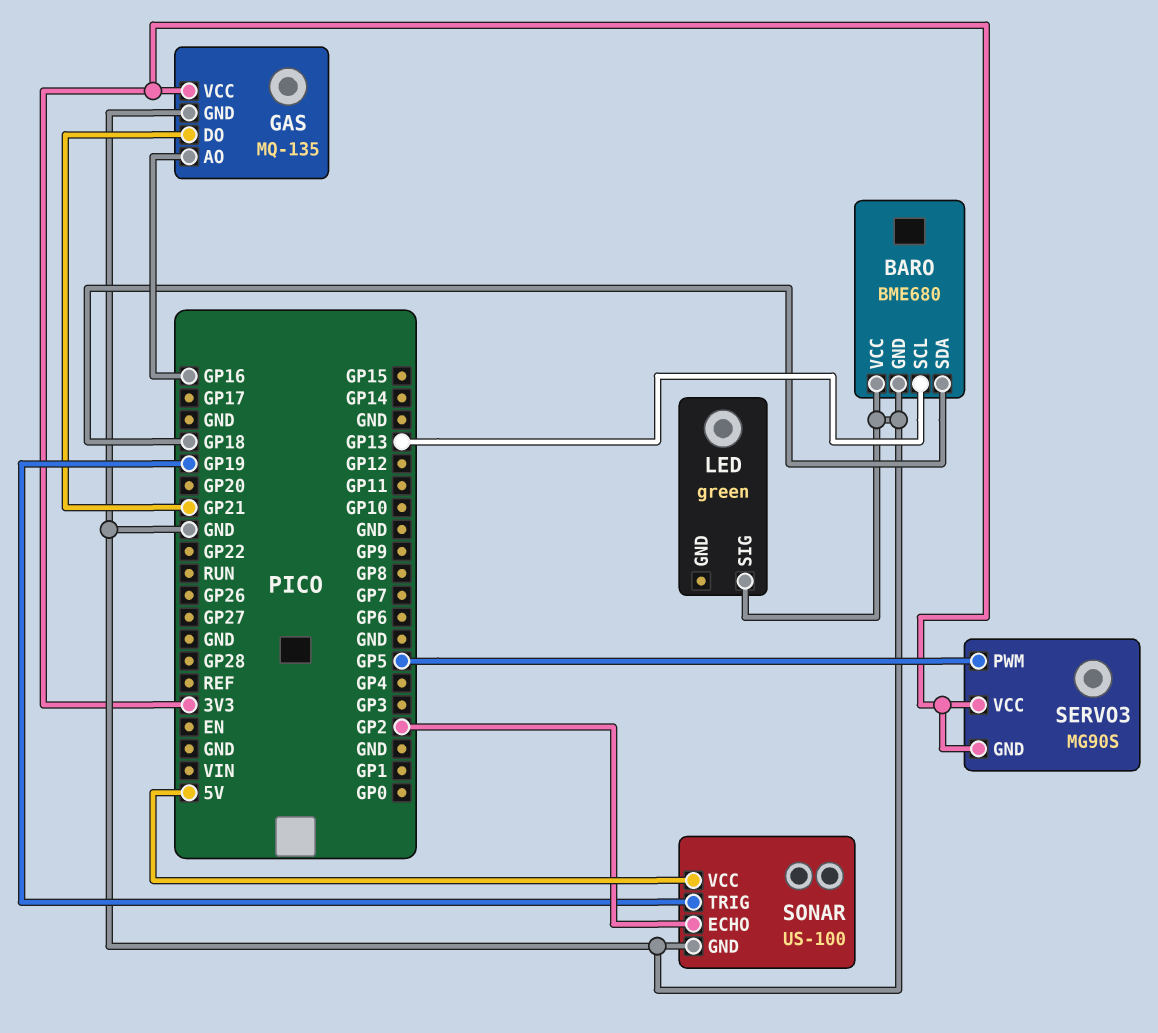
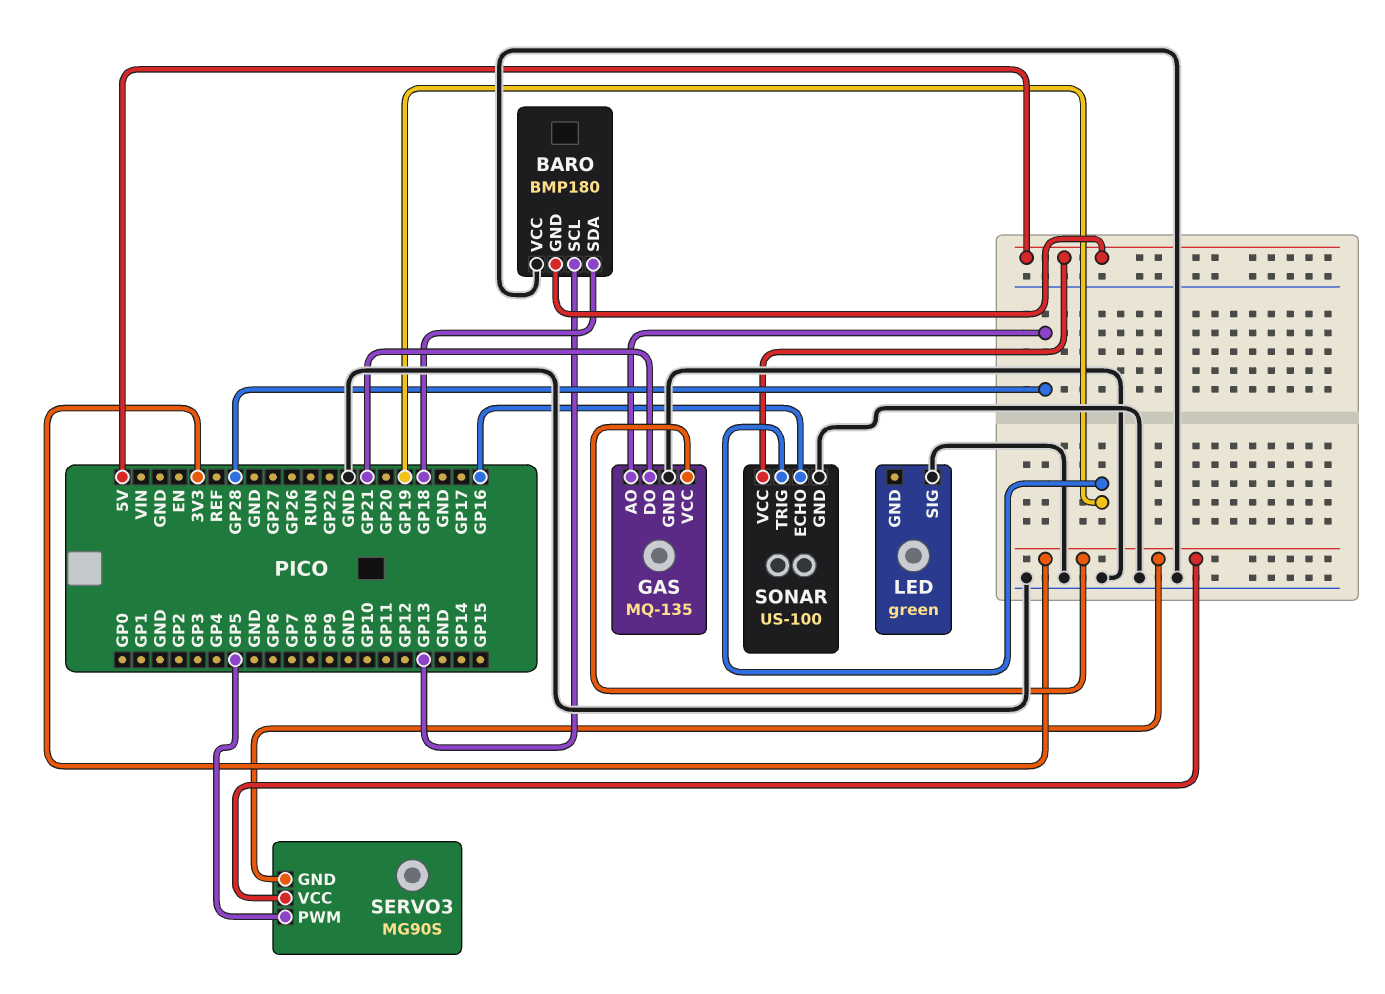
BARO: BME680 -> BMP180
BARO pin GND: GND -> 5V
GAS pin AO: GP16 -> GP28
SONAR pin ECHO: GP2 -> GP16

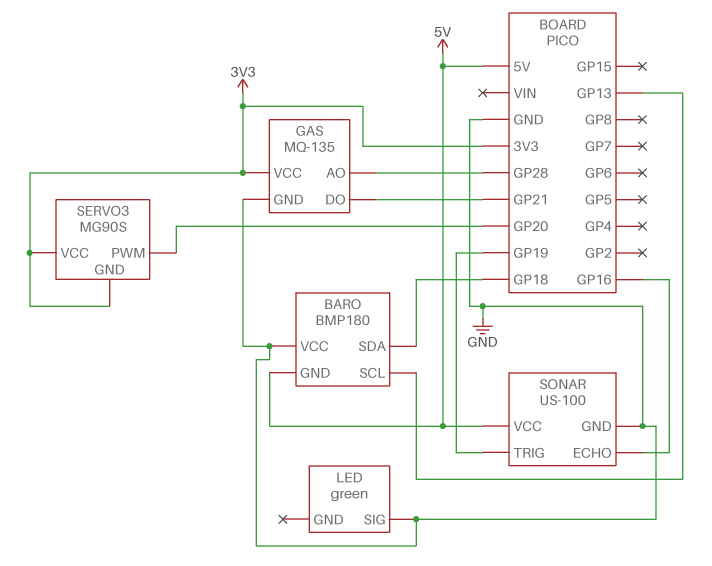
SERVO3 pin PWM: GP5 -> GP20

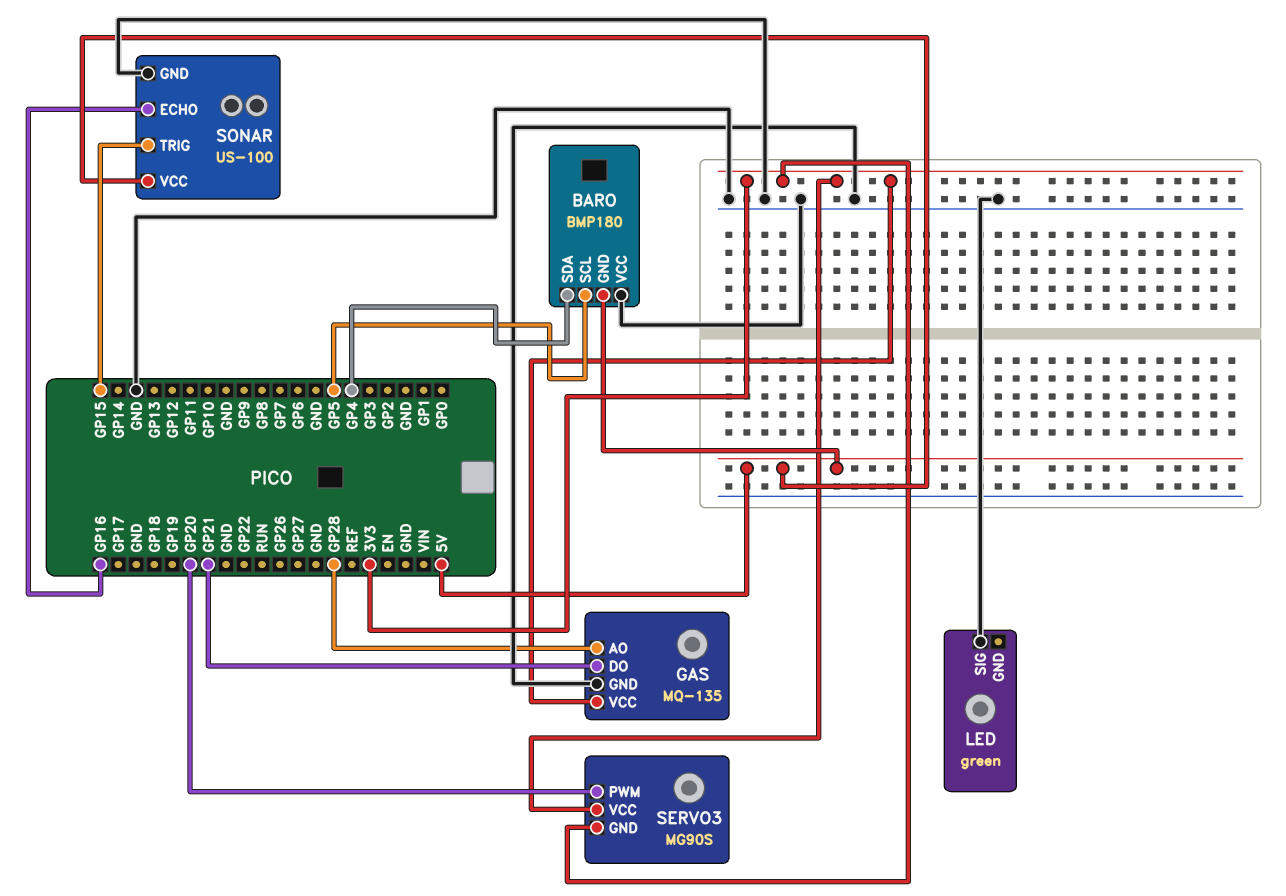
BARO pin SCL: GP13 -> GP5
BARO pin SDA: GP18 -> GP4
SONAR pin TRIG: GP19 -> GP15

